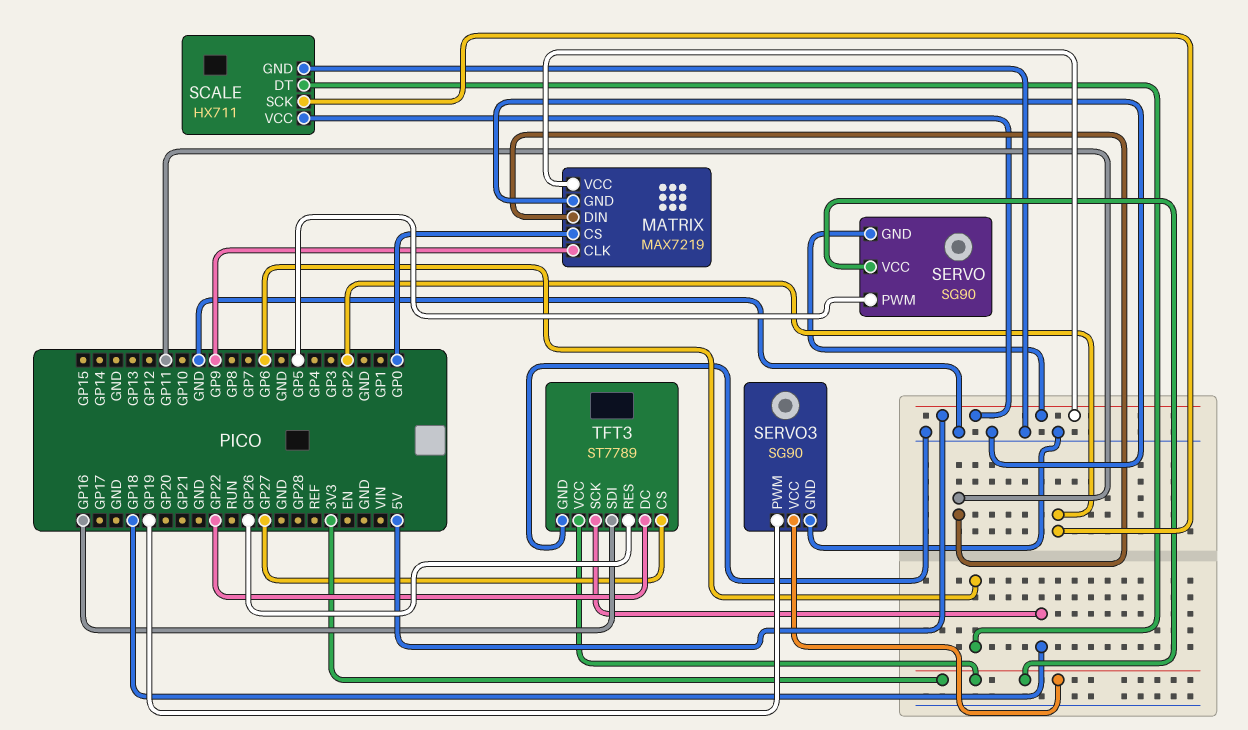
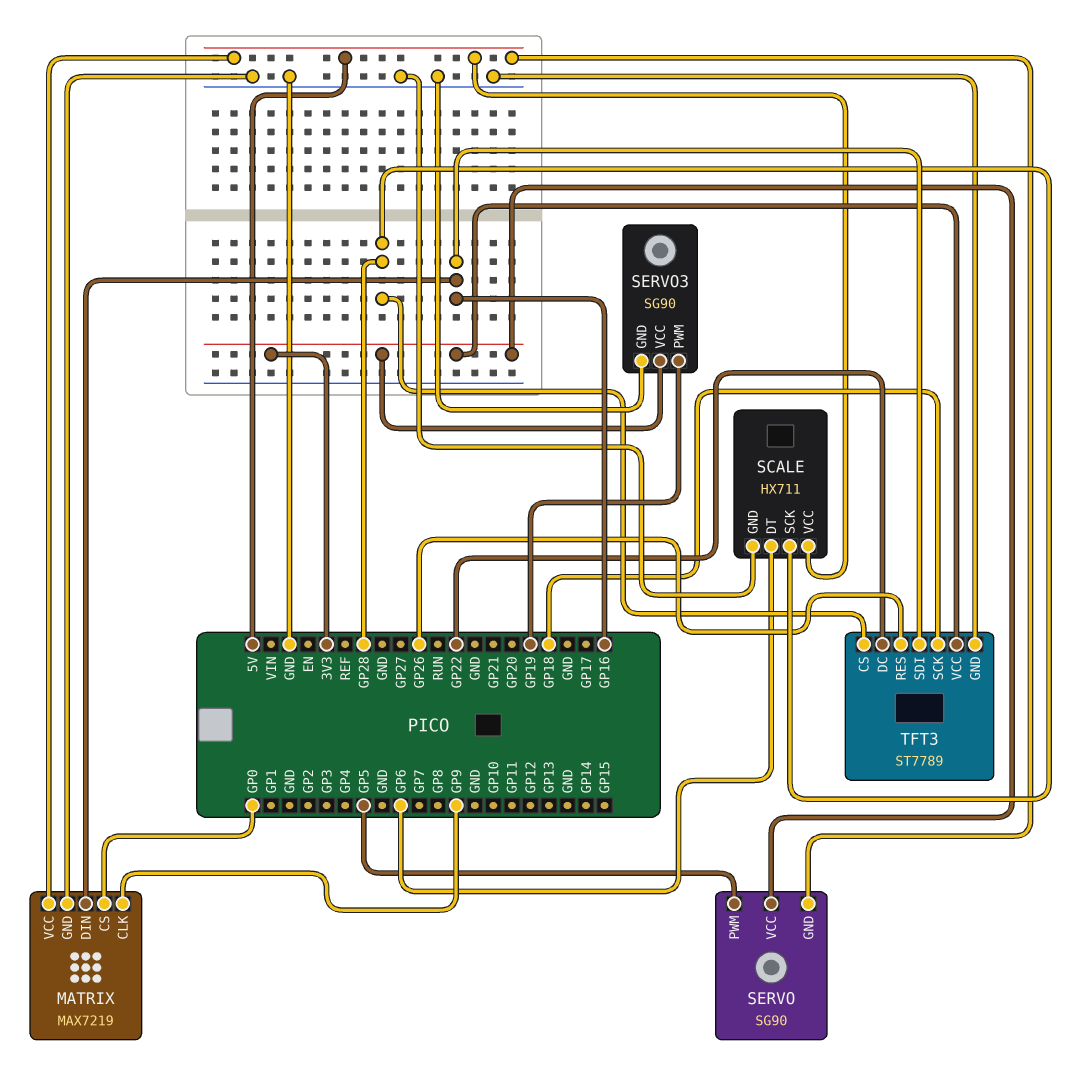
MATRIX pin DIN: GP11 -> GP16
SCALE pin SCK: GP2 -> GP28
TFT3 pin CS: GP27 -> GP28

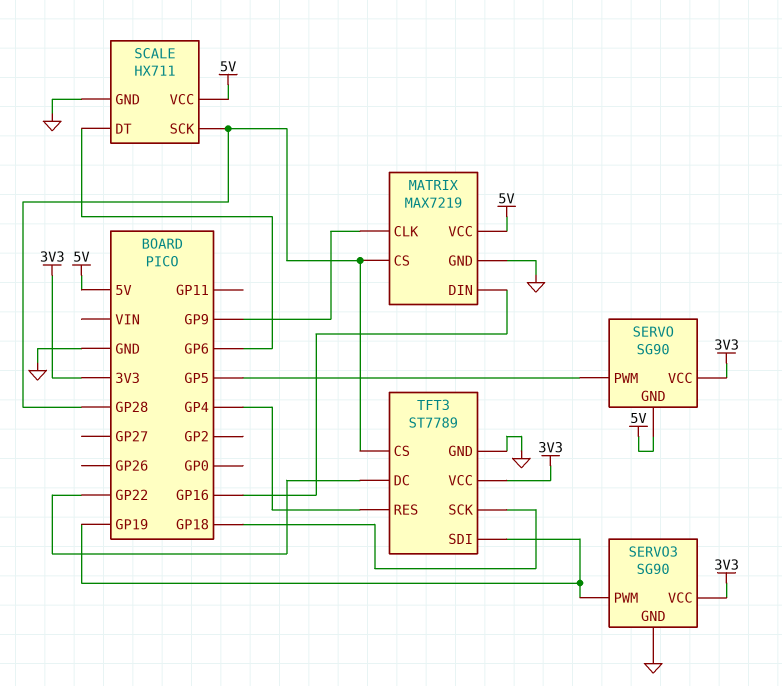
MATRIX pin CS: GP0 -> GP28
TFT3 pin RES: GP26 -> GP4
TFT3 pin SDI: GP16 -> GP19

